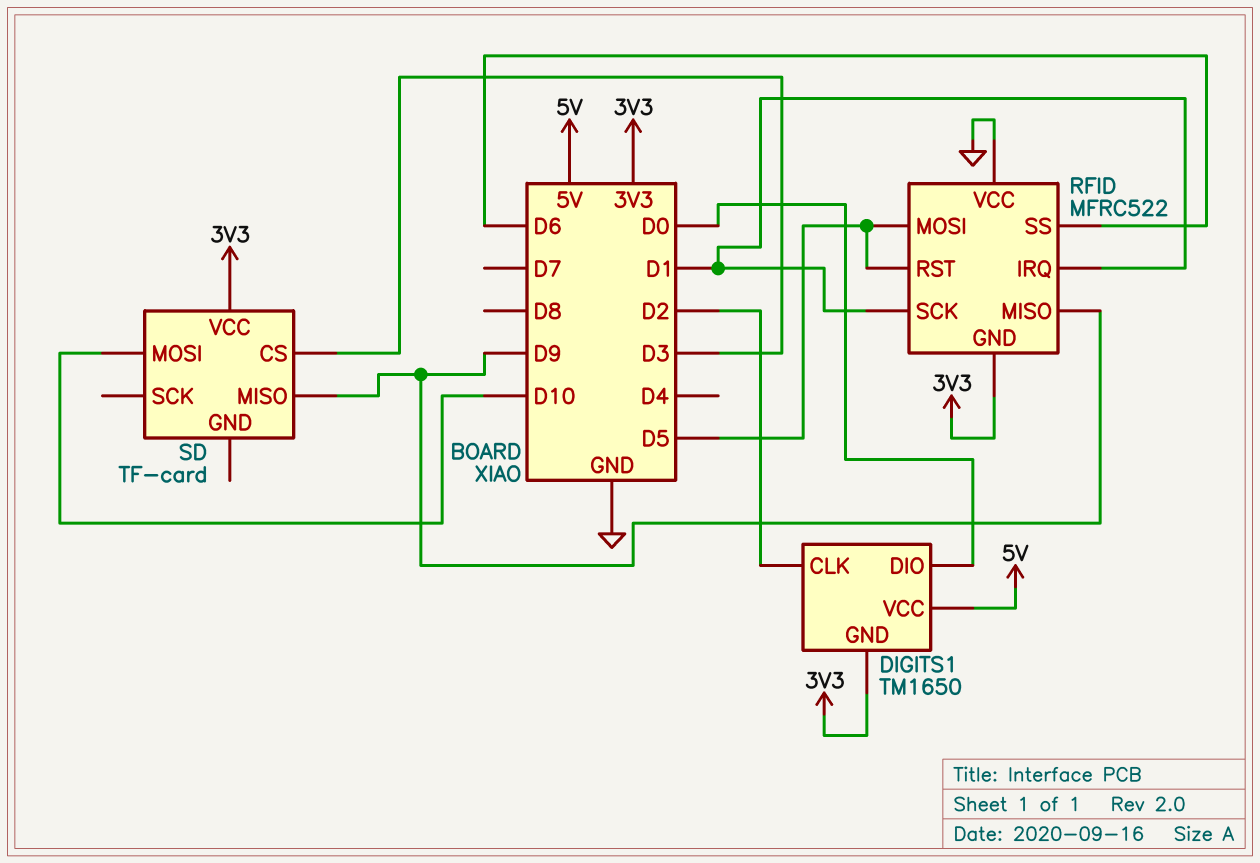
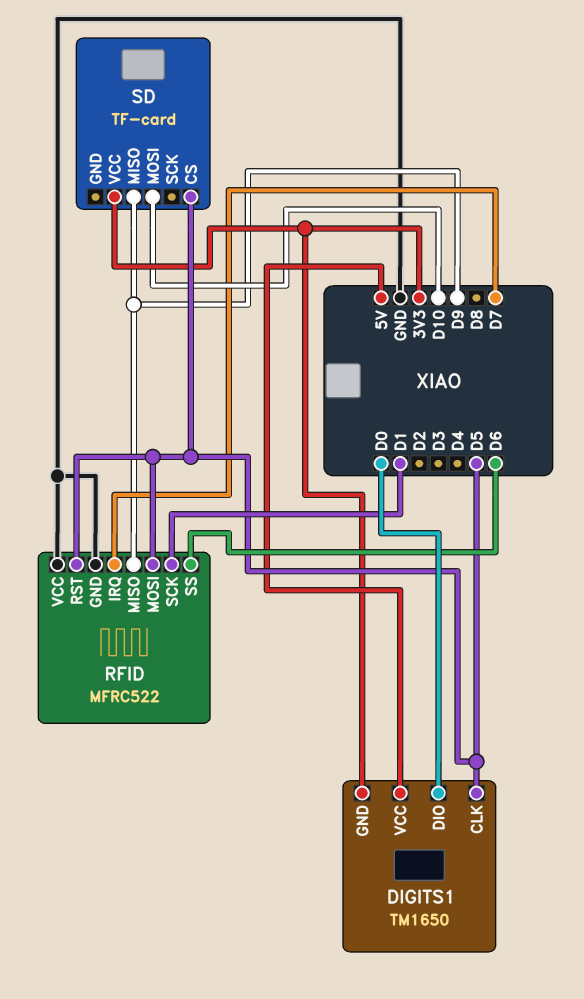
DIGITS1 pin CLK: D2 -> D5
RFID pin GND: 3V3 -> GND
RFID pin IRQ: D1 -> D7
SD pin CS: D3 -> D5

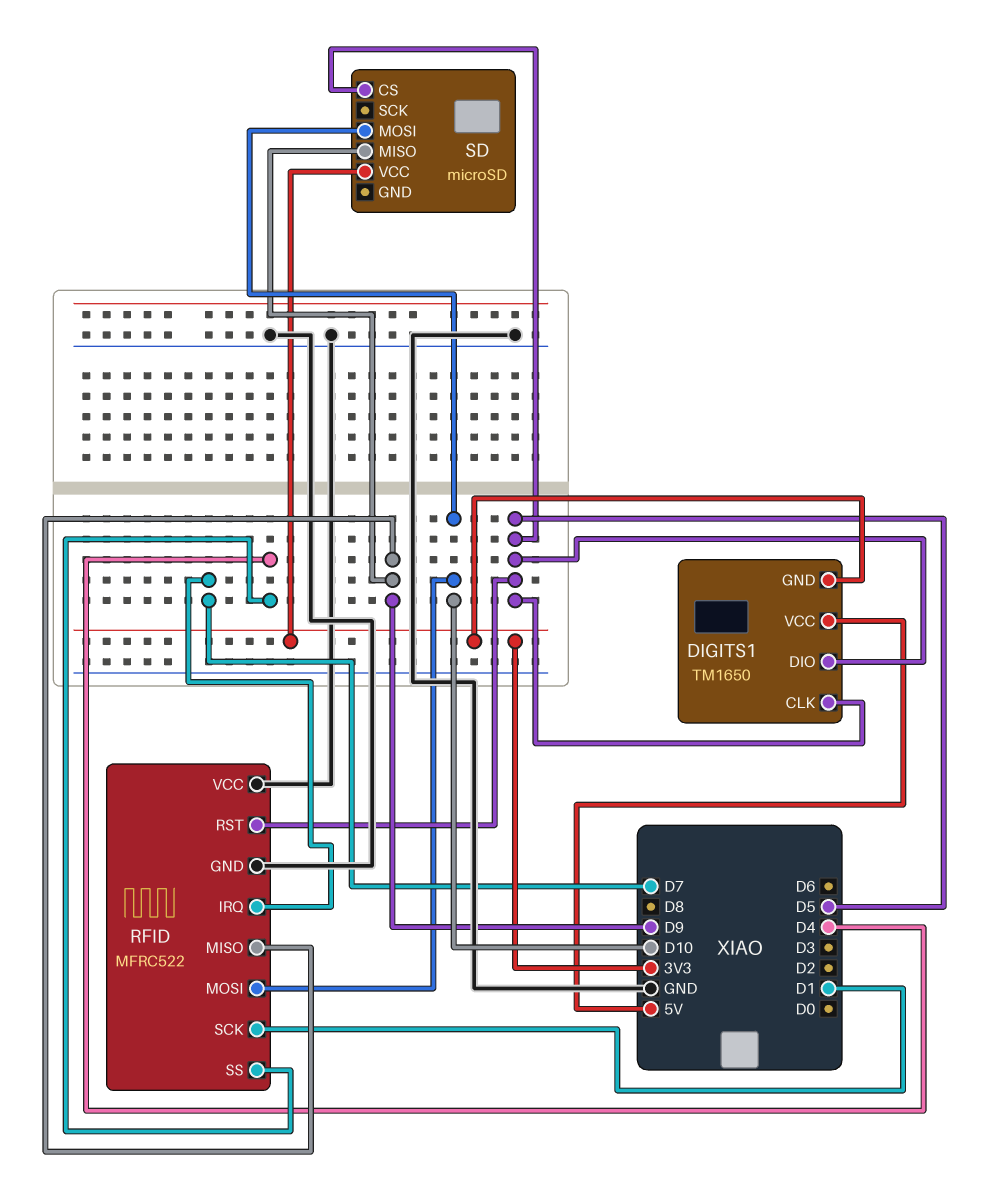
DIGITS1 pin DIO: D0 -> D5
RFID pin MOSI: D5 -> D10
RFID pin SS: D6 -> D4
SD: TF-card -> microSD

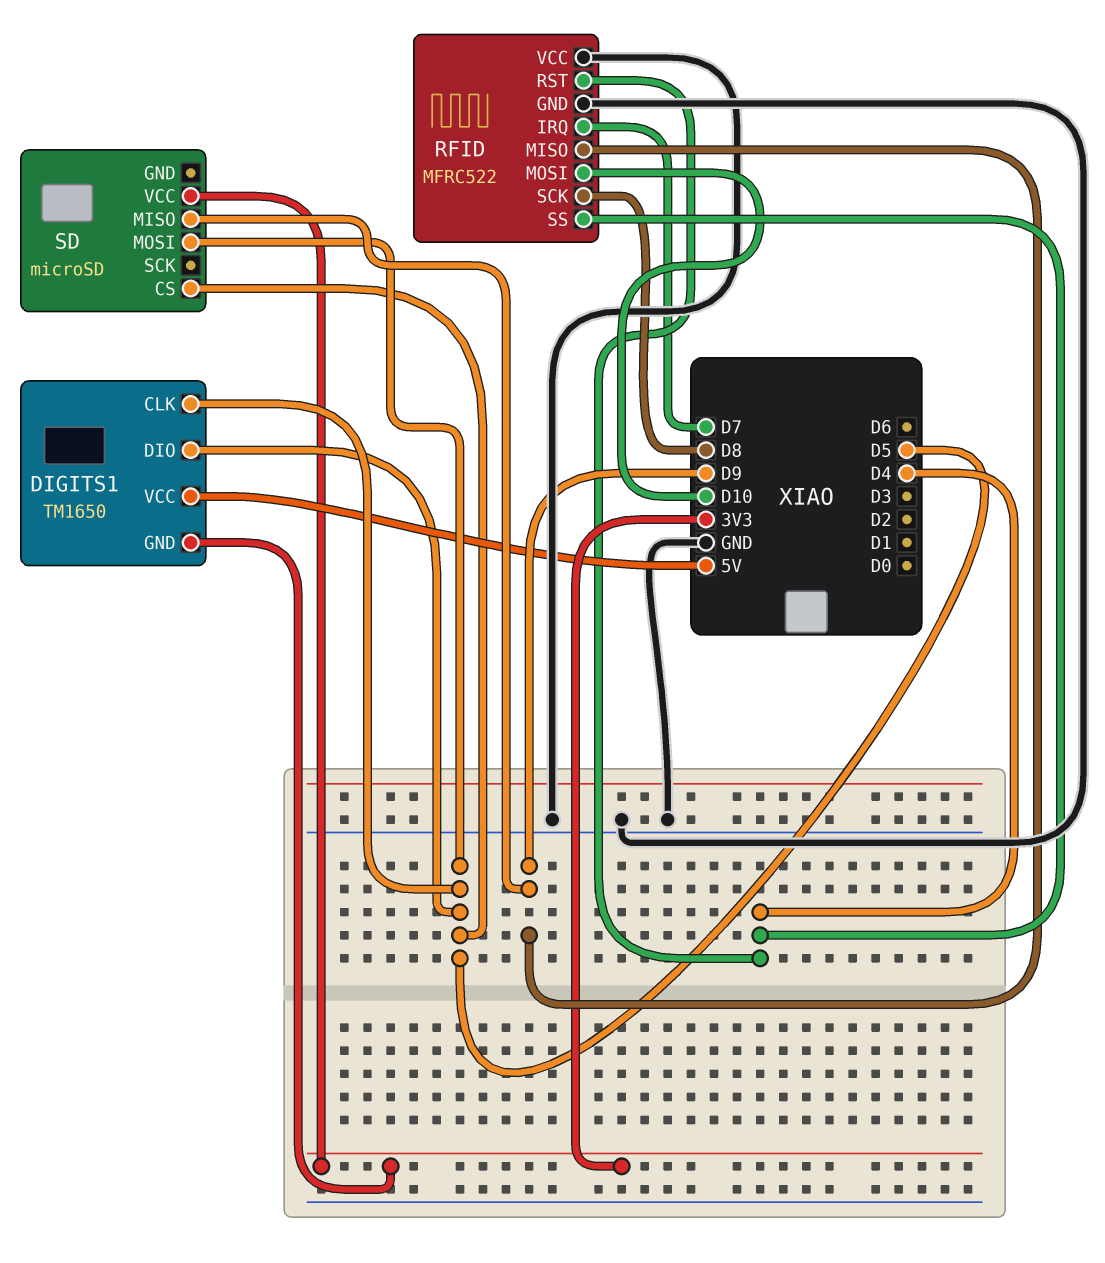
RFID pin RST: D5 -> D4
RFID pin SCK: D1 -> D8
SD pin MOSI: D10 -> D5

